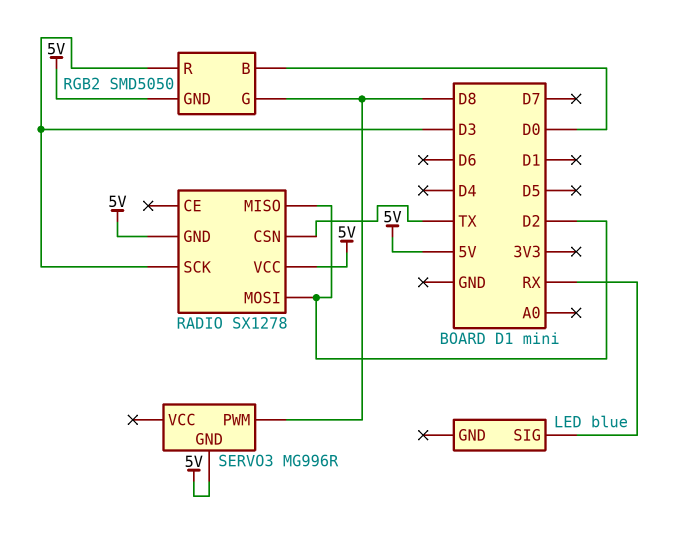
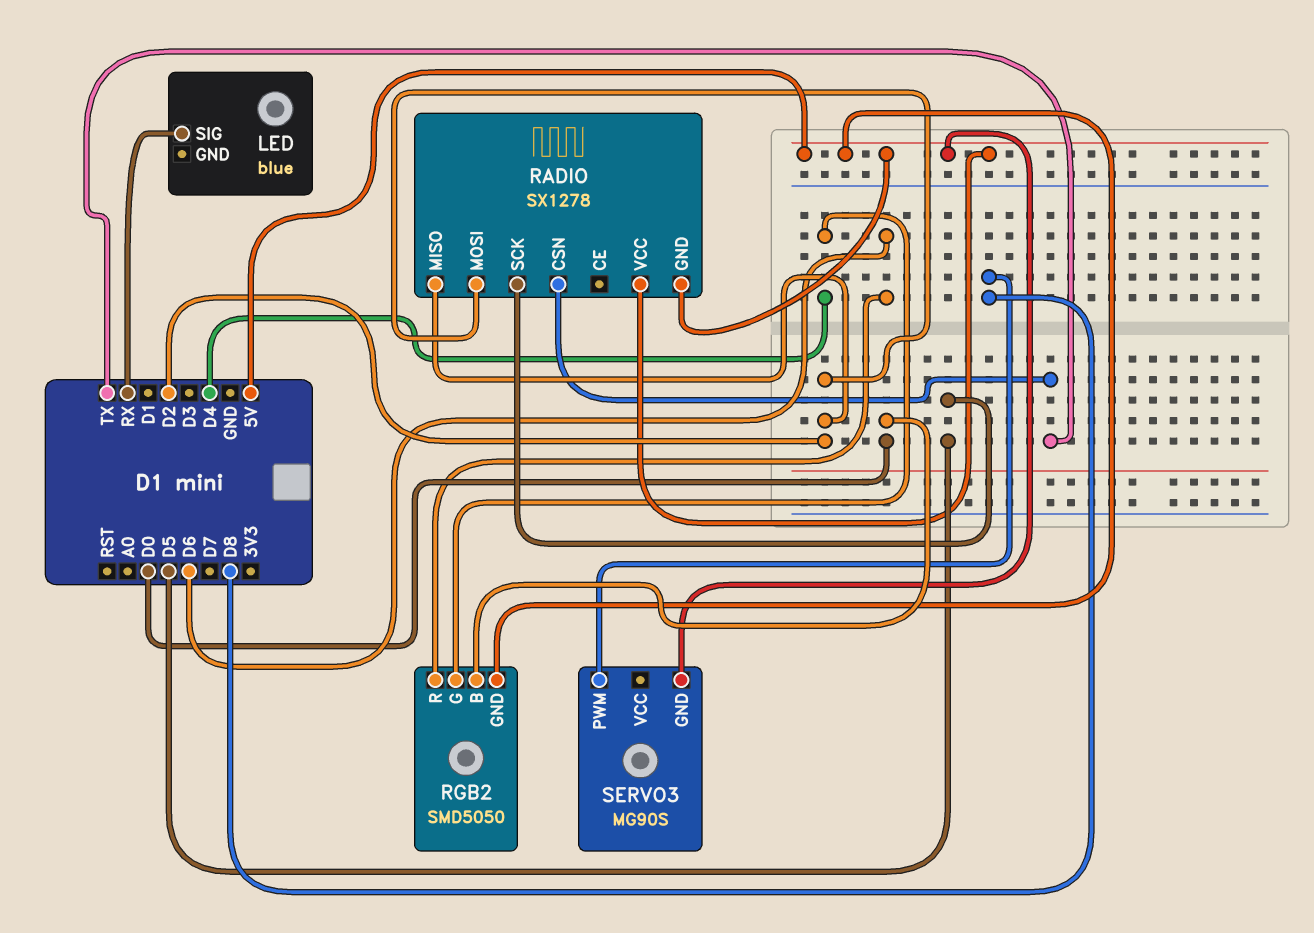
RADIO pin SCK: D3 -> D5
RGB2 pin G: D8 -> D4
RGB2 pin R: D3 -> D6
SERVO3: MG996R -> MG90S

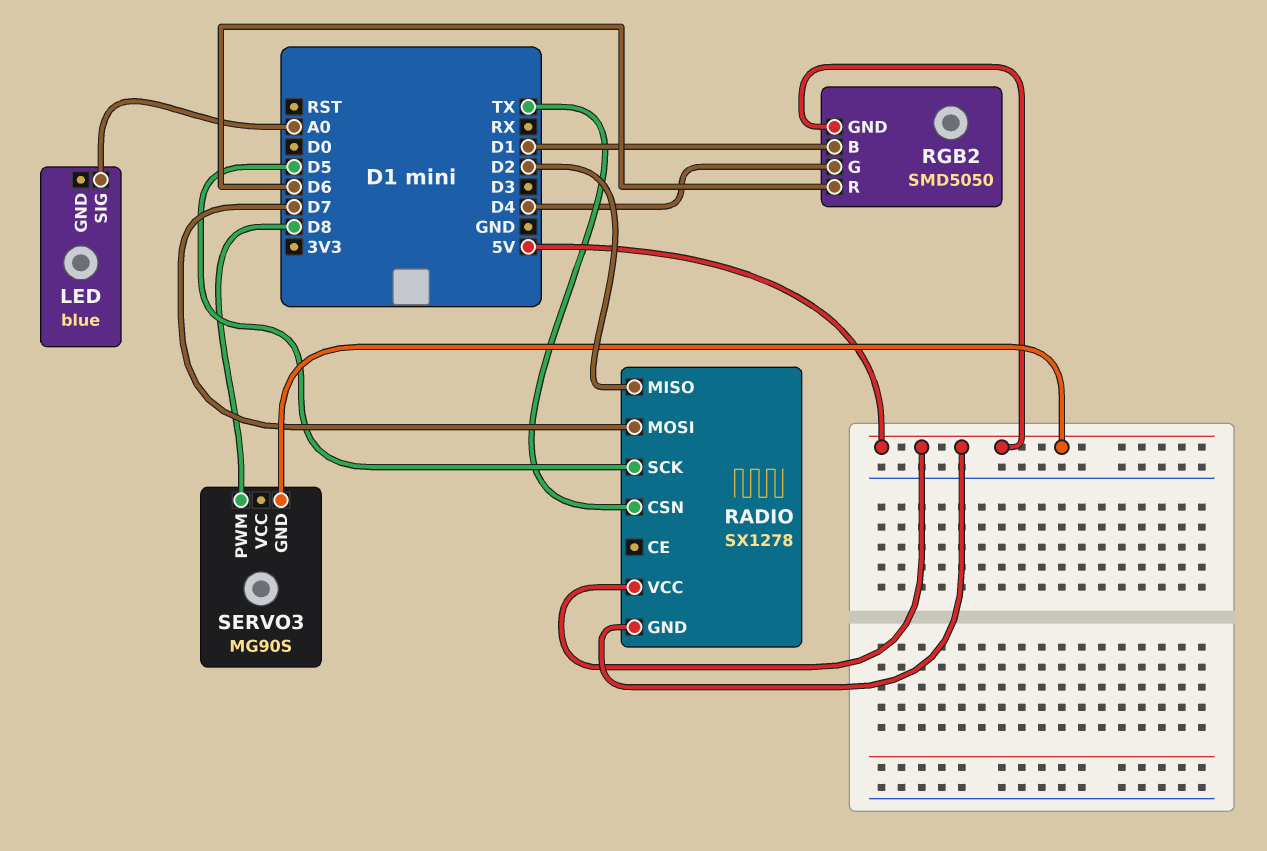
LED pin SIG: RX -> A0
RADIO pin MOSI: D2 -> D7
RGB2 pin B: D0 -> D1

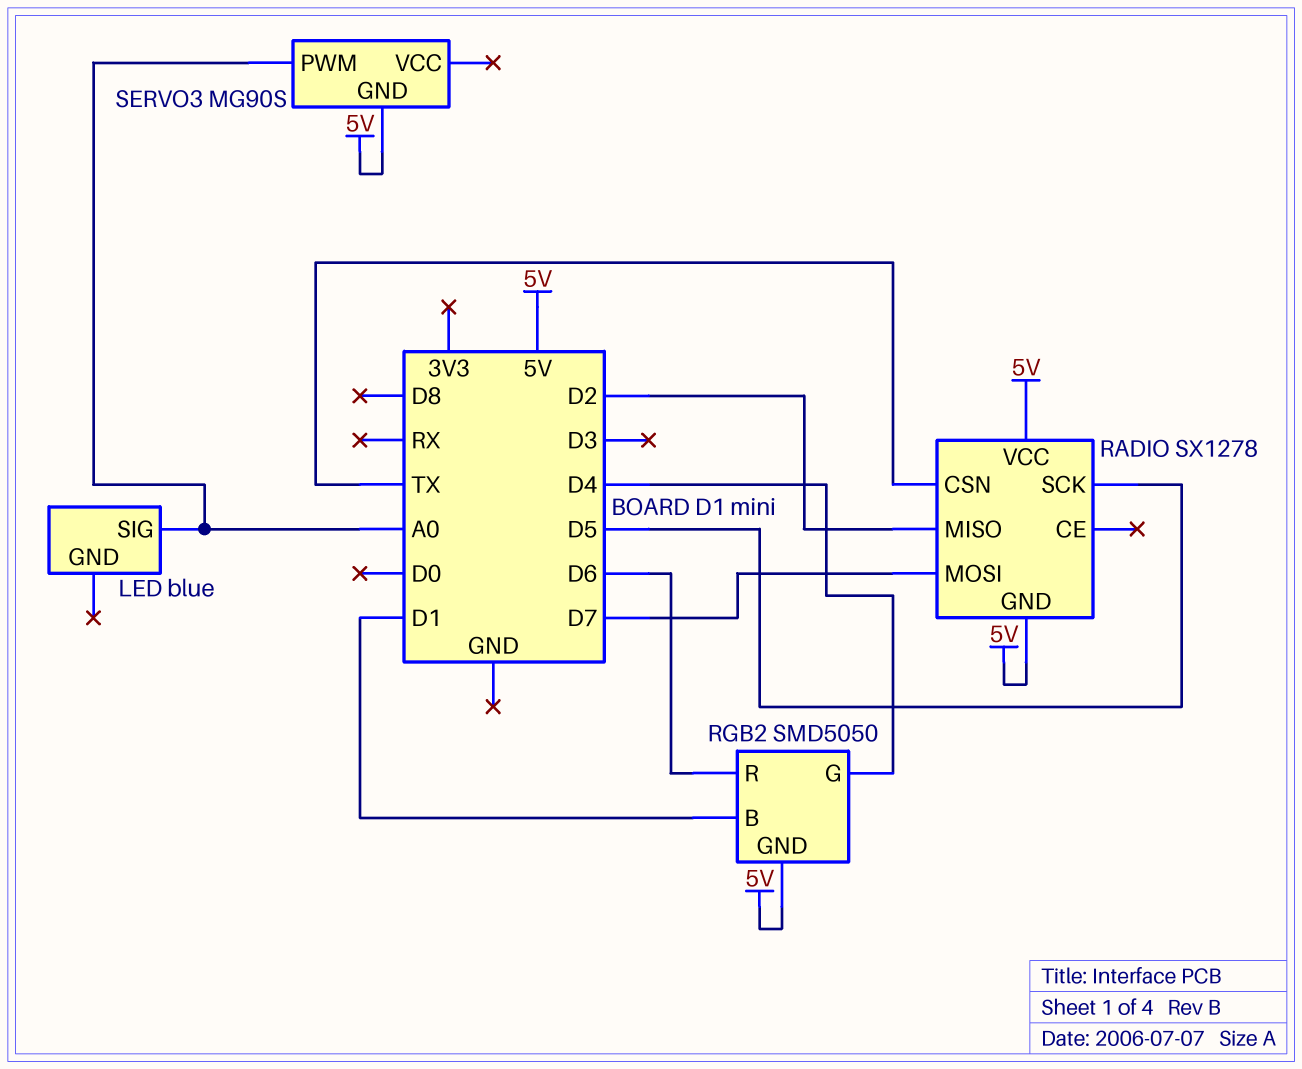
SERVO3 pin PWM: D8 -> A0

